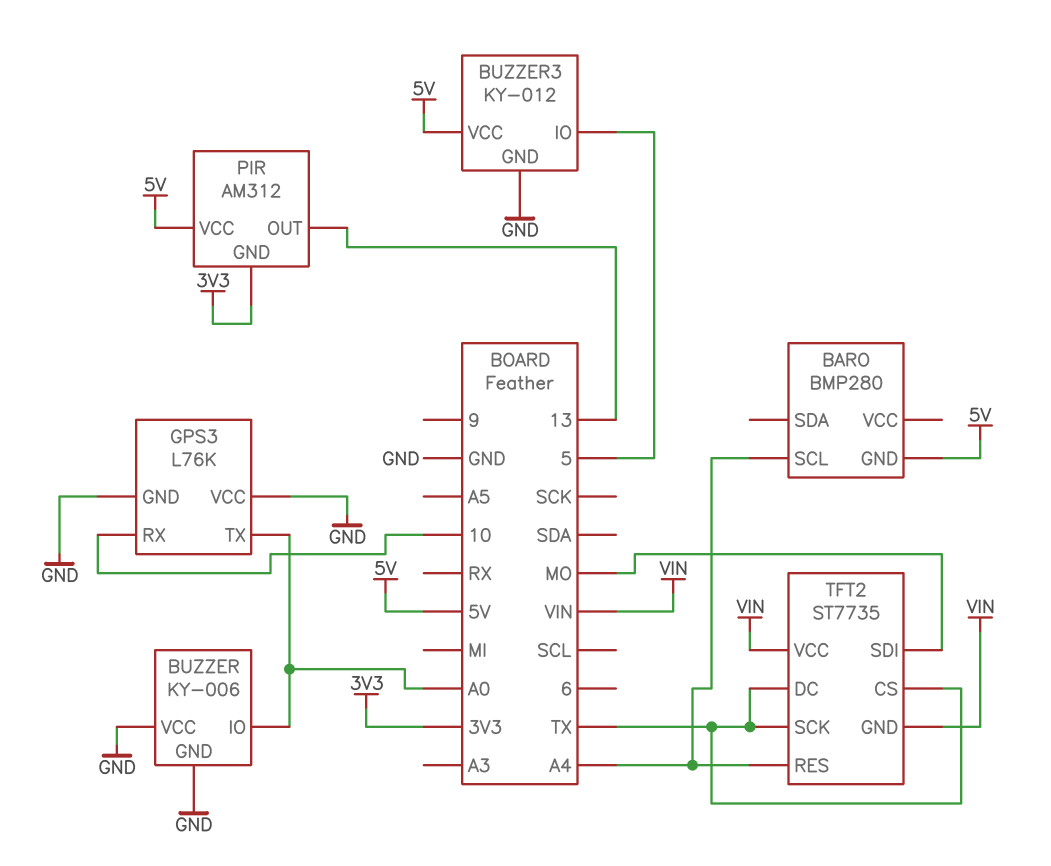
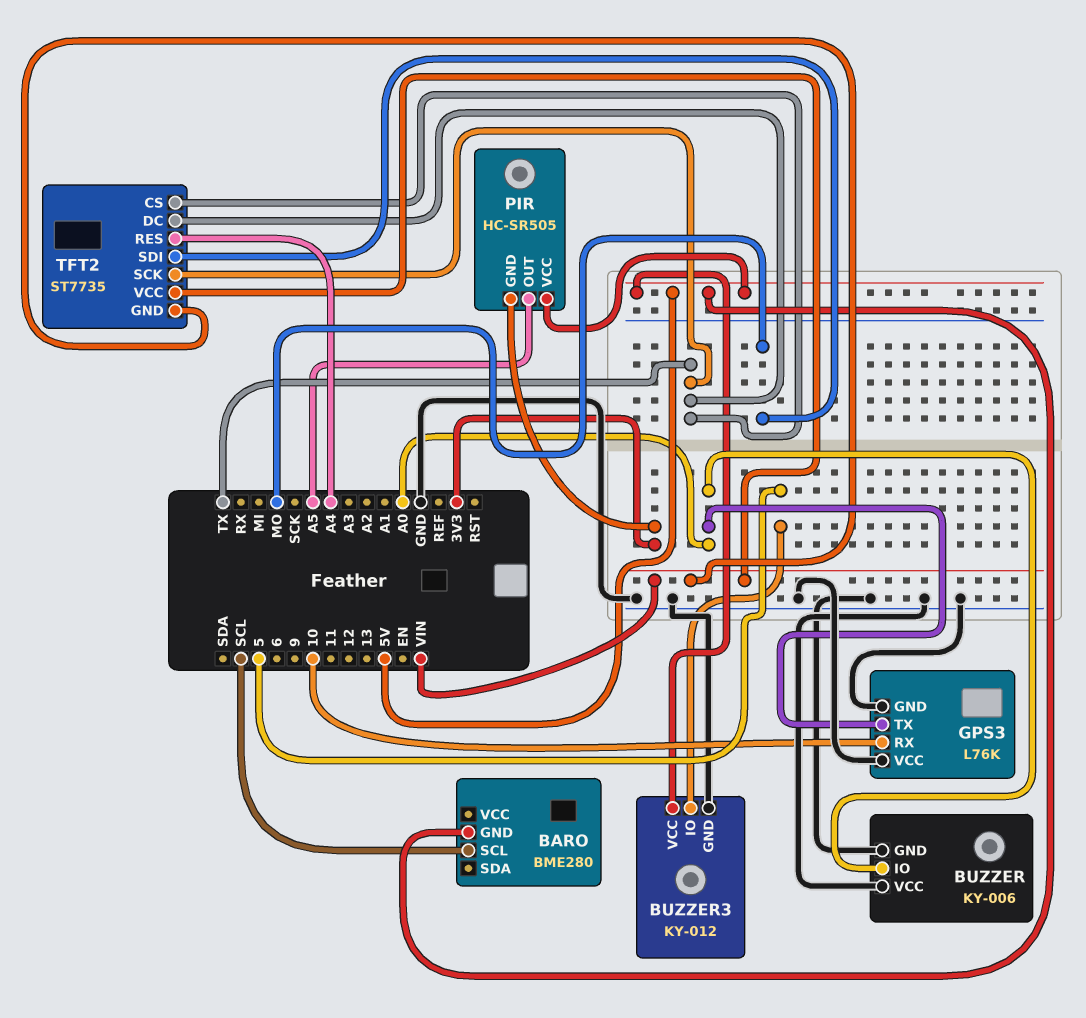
BARO: BMP280 -> BME280
BARO pin SCL: A4 -> SCL
PIR: AM312 -> HC-SR505
PIR pin OUT: 13 -> A5

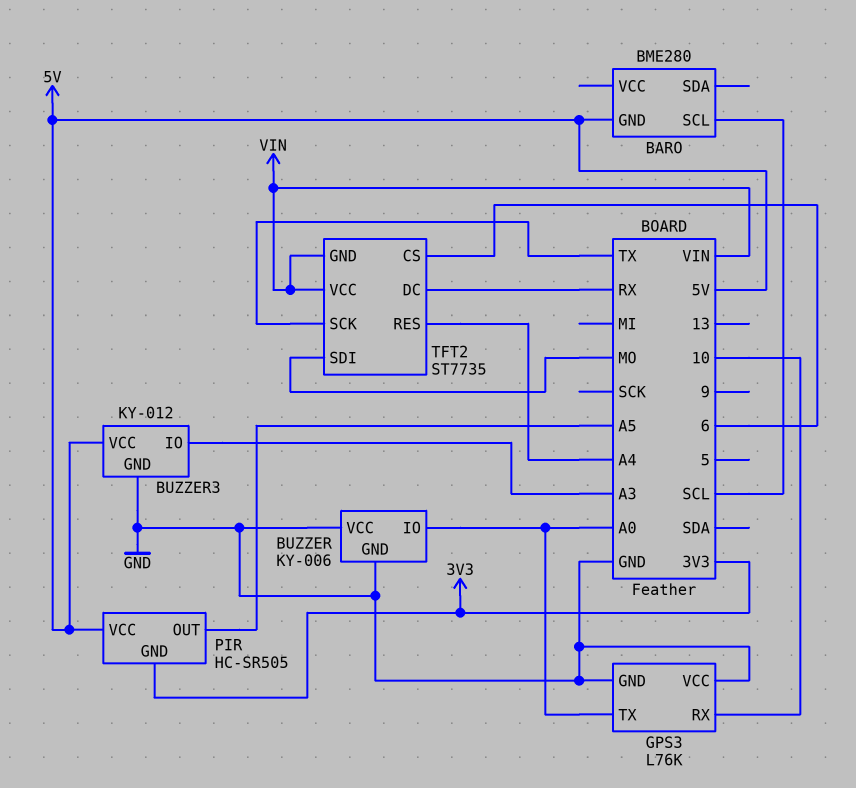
BUZZER3 pin IO: 5 -> A3
TFT2 pin CS: TX -> 6
TFT2 pin DC: TX -> RX

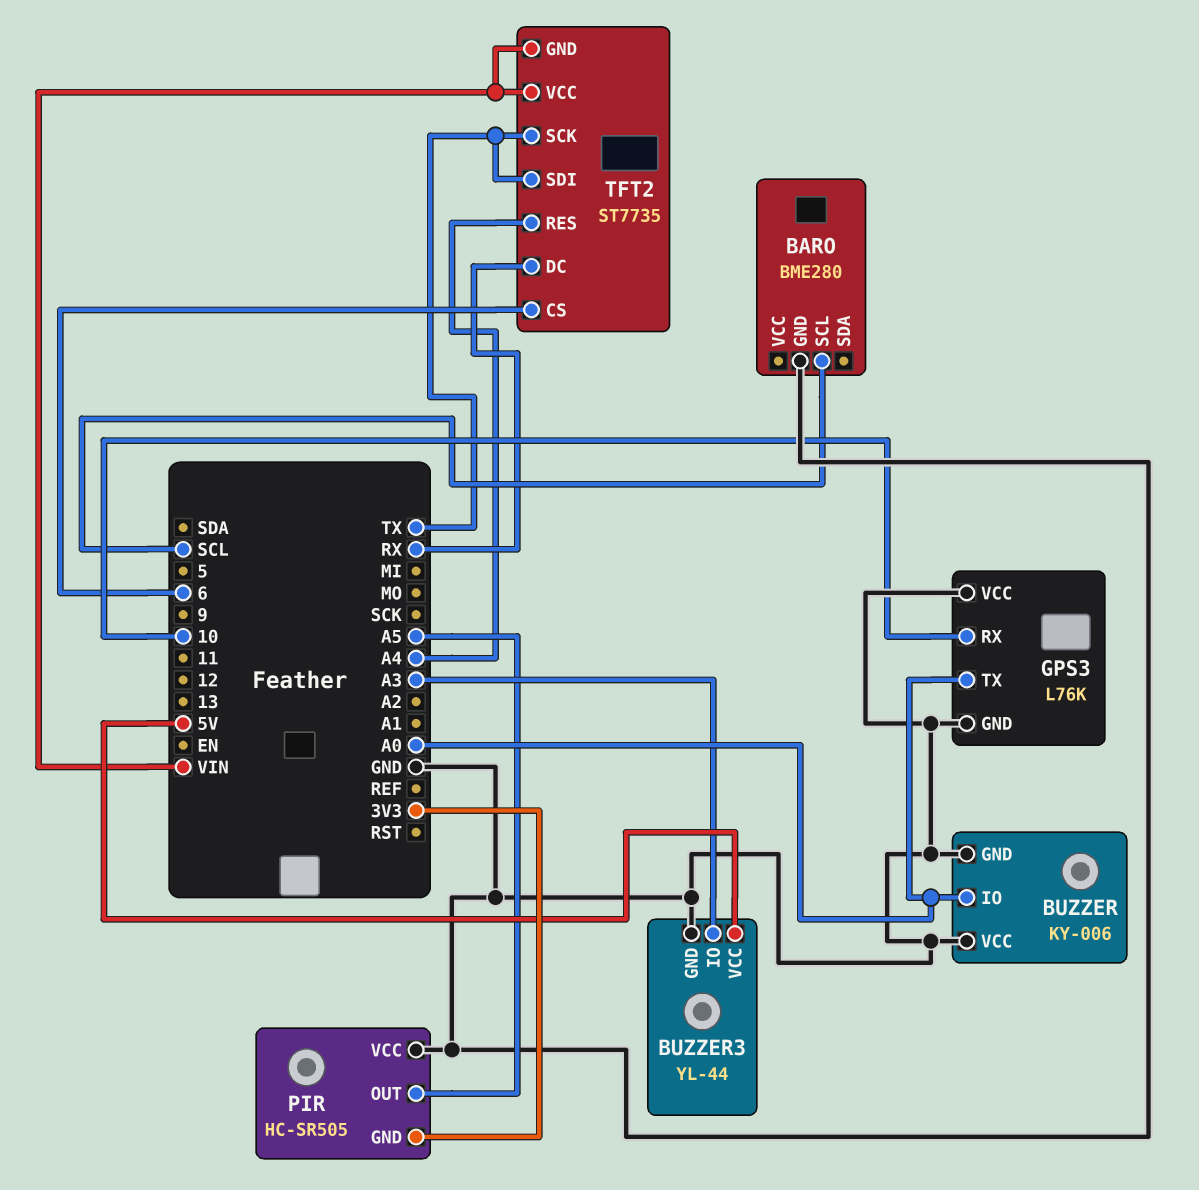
BARO pin GND: 5V -> GND
BUZZER3: KY-012 -> YL-44
PIR pin VCC: 5V -> GND
TFT2 pin SDI: MO -> TX

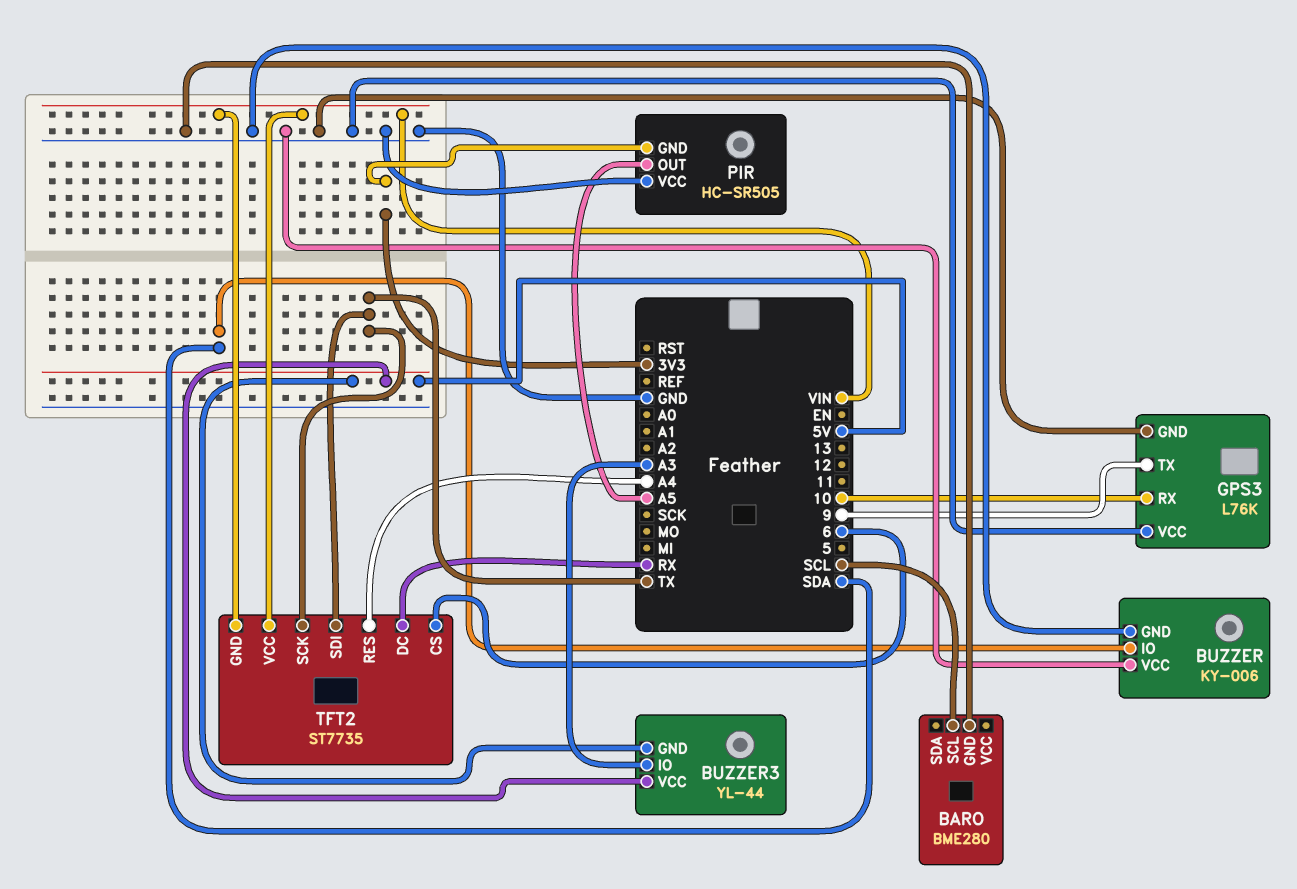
BUZZER pin IO: A0 -> SDA
BUZZER3 pin GND: GND -> 5V
GPS3 pin TX: A0 -> 9

